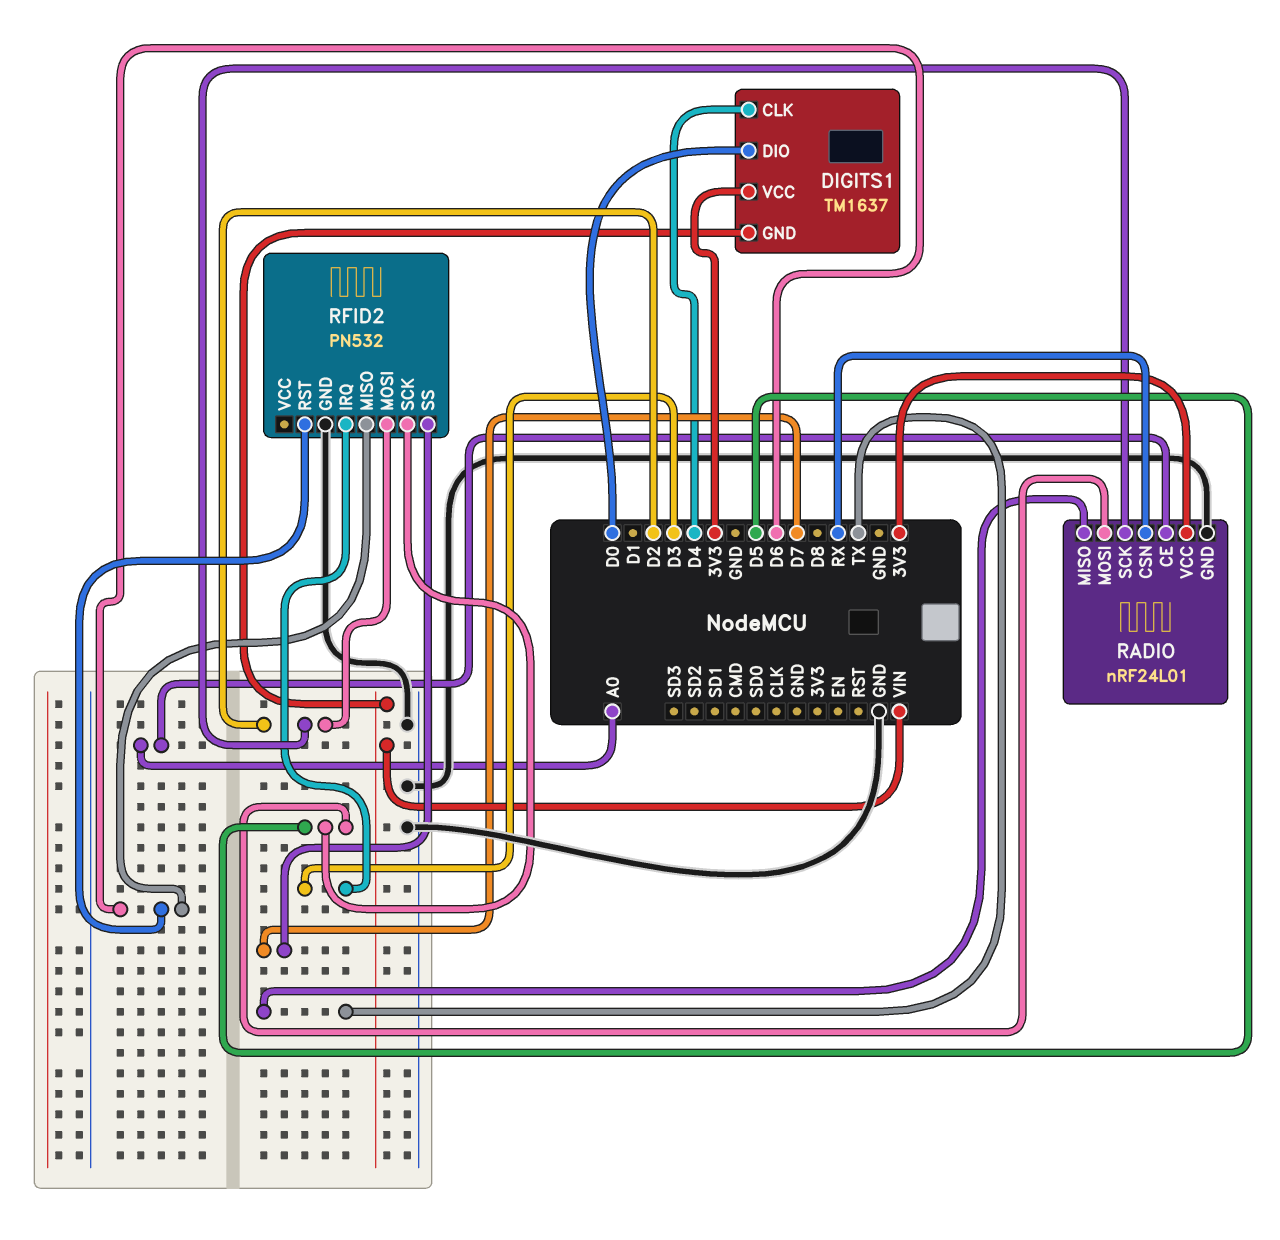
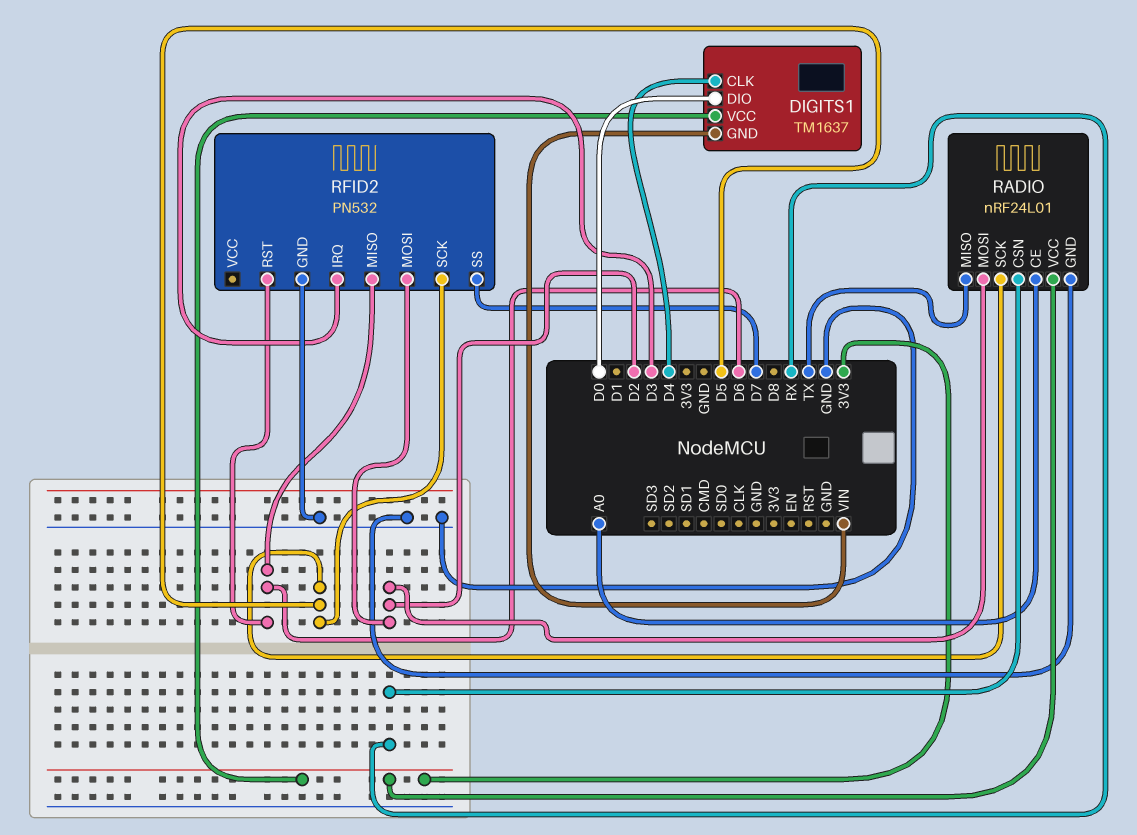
RADIO pin MOSI: D5 -> D2
RADIO pin SCK: D2 -> D5

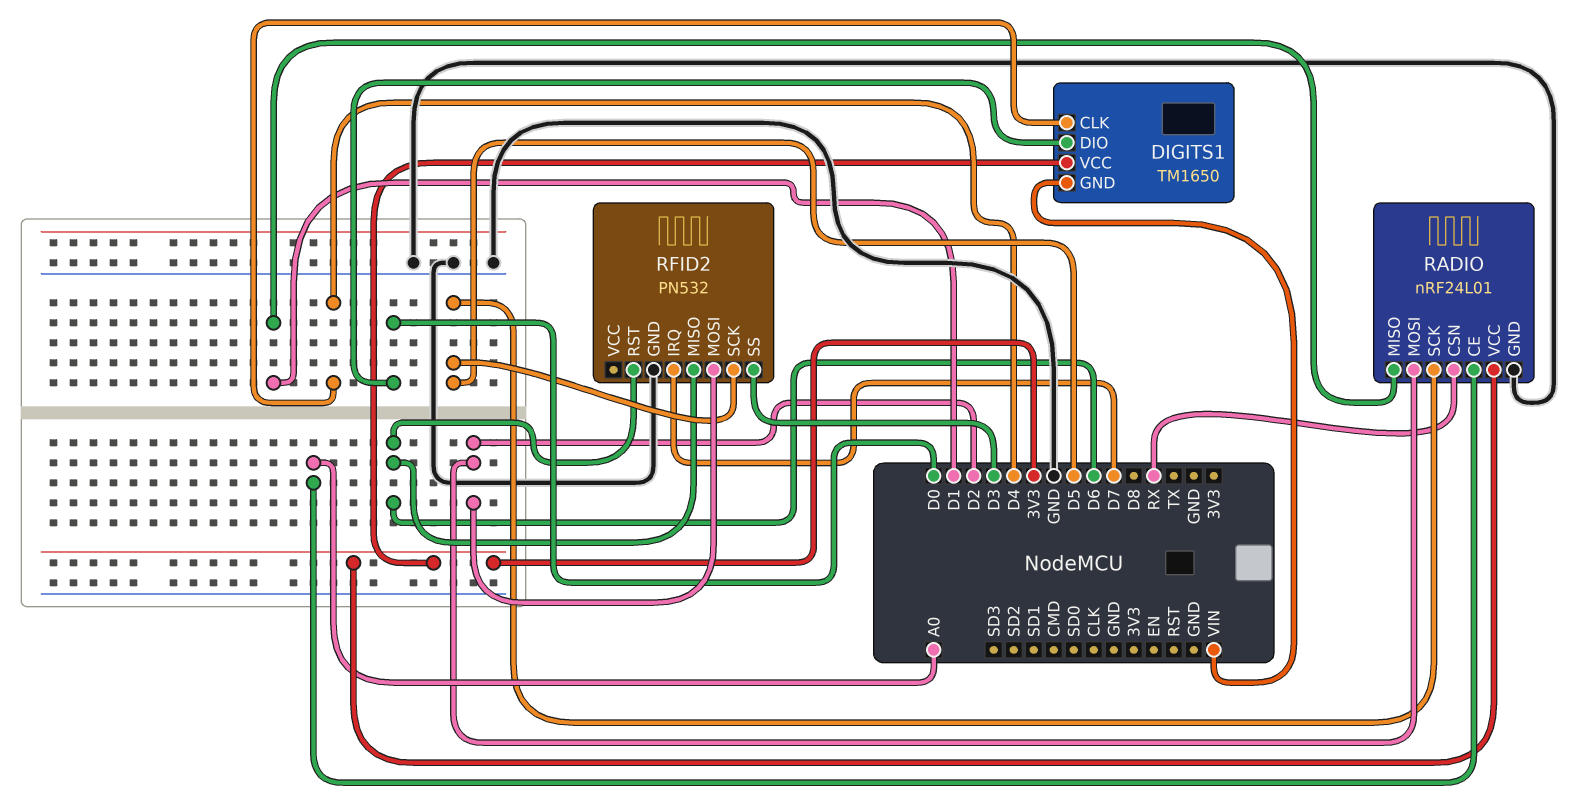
DIGITS1: TM1637 -> TM1650
RADIO pin MISO: TX -> D1
RFID2 pin IRQ: D3 -> D7
RFID2 pin SS: D7 -> D3

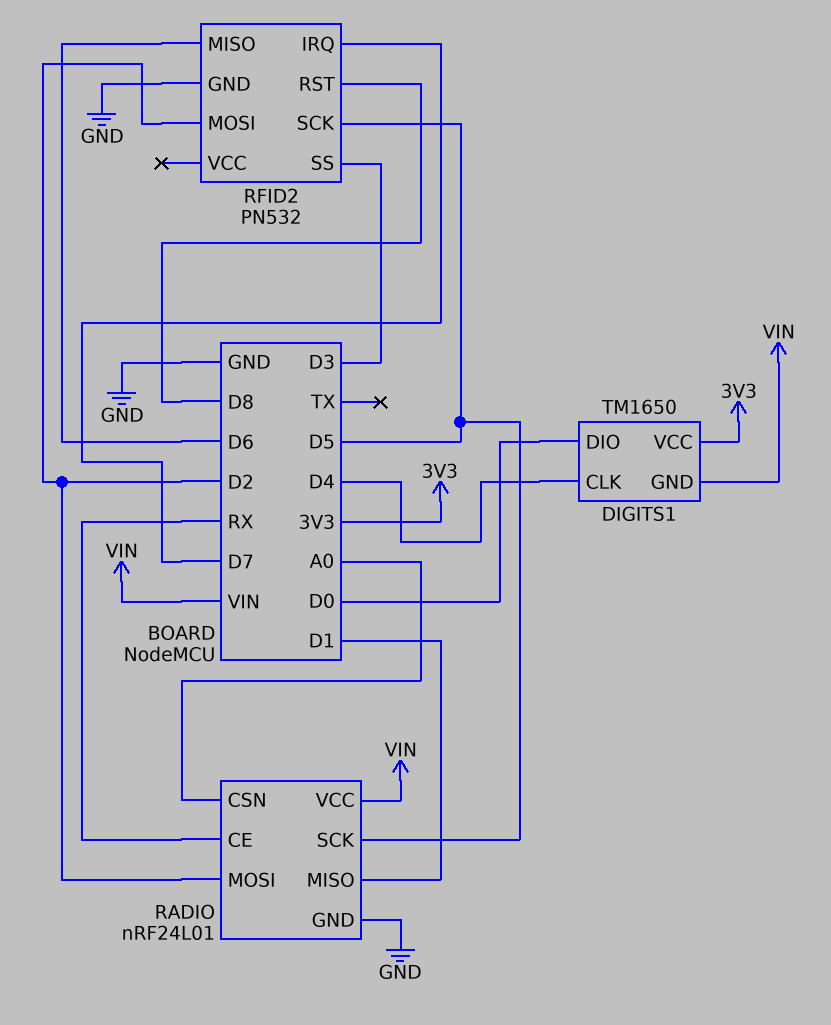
RADIO pin CE: A0 -> RX
RADIO pin CSN: RX -> A0
RADIO pin VCC: 3V3 -> VIN
RFID2 pin RST: D6 -> D8

